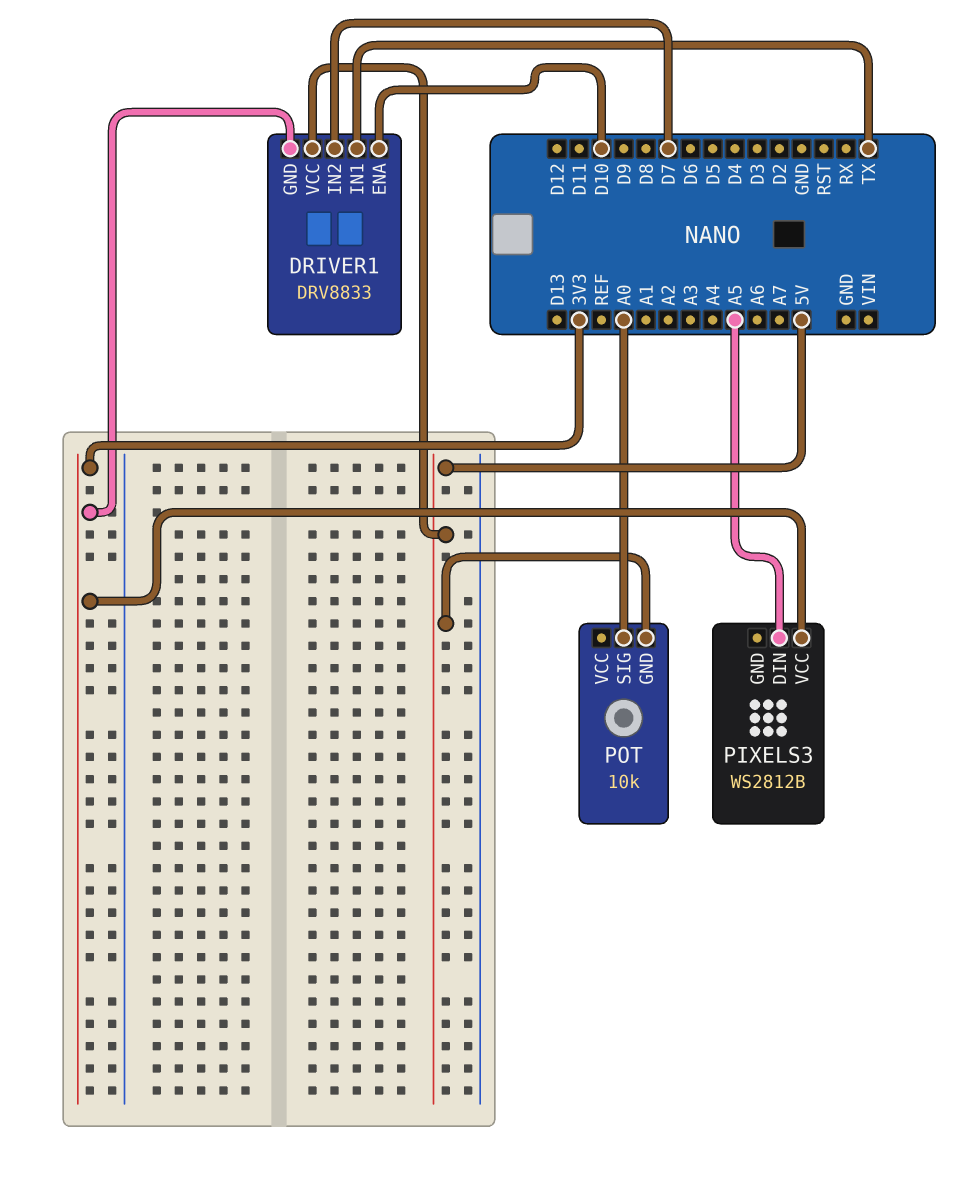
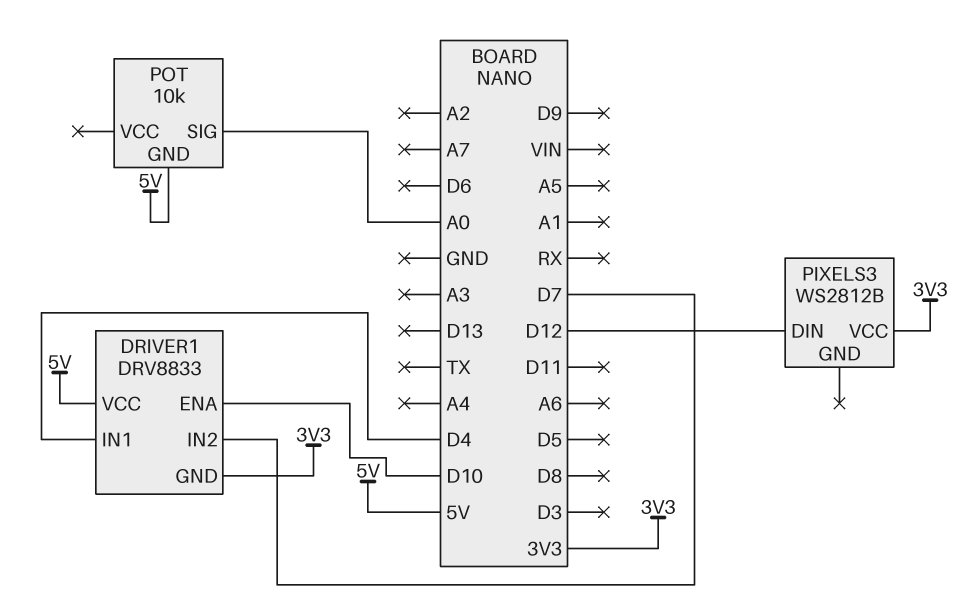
DRIVER1 pin IN1: TX -> D4
PIXELS3 pin DIN: A5 -> D12

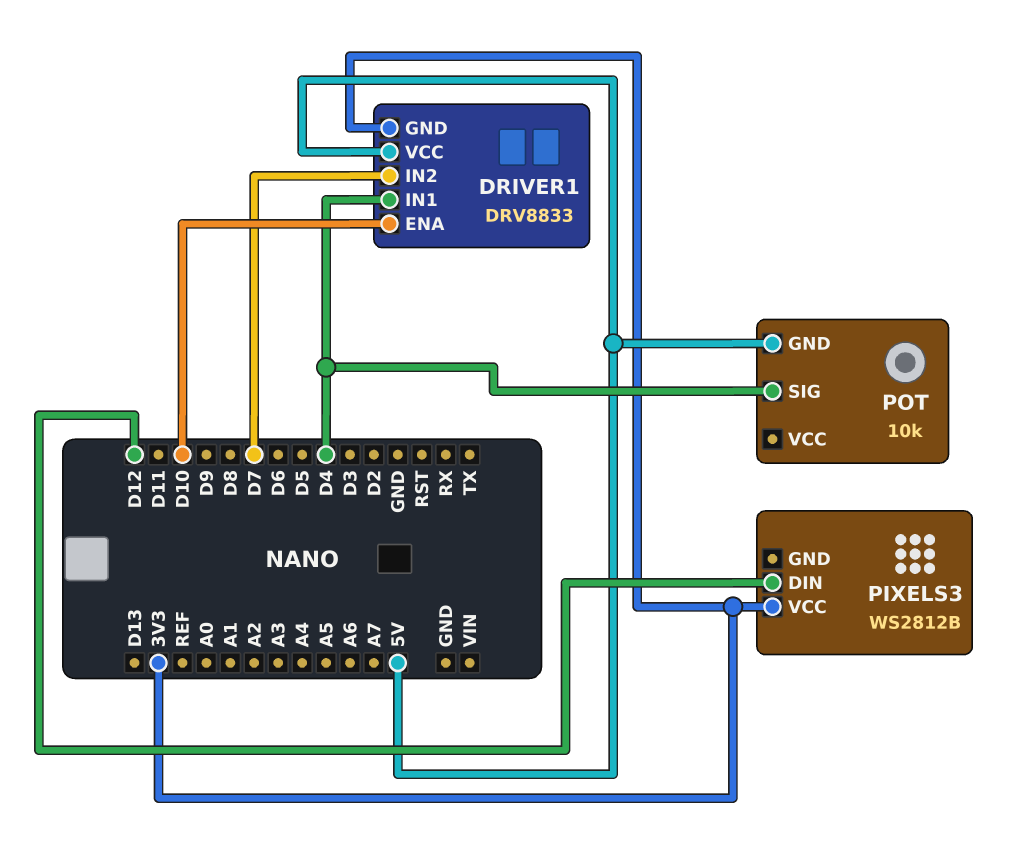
POT pin SIG: A0 -> D4

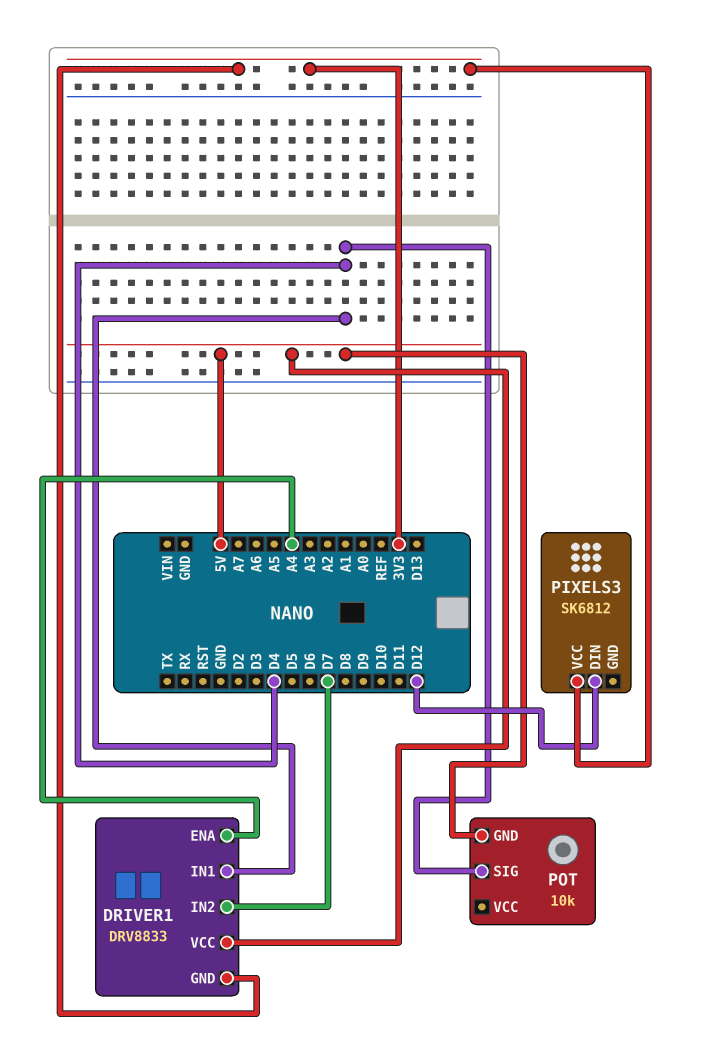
DRIVER1 pin ENA: D10 -> A4
PIXELS3: WS2812B -> SK6812

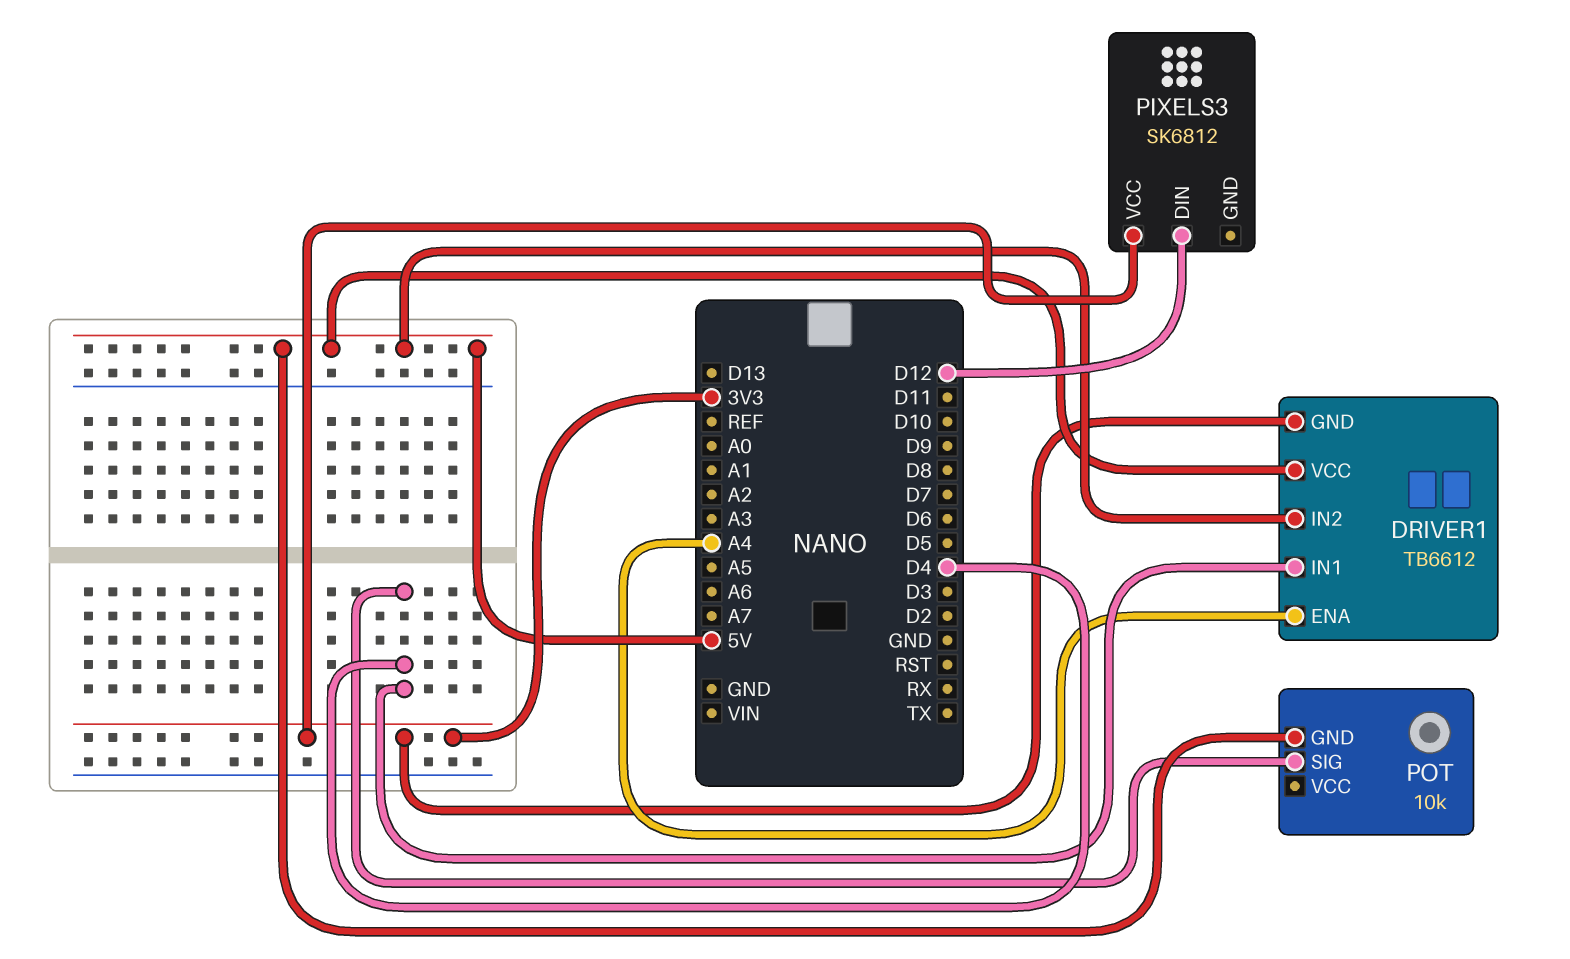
DRIVER1: DRV8833 -> TB6612
DRIVER1 pin IN2: D7 -> 5V

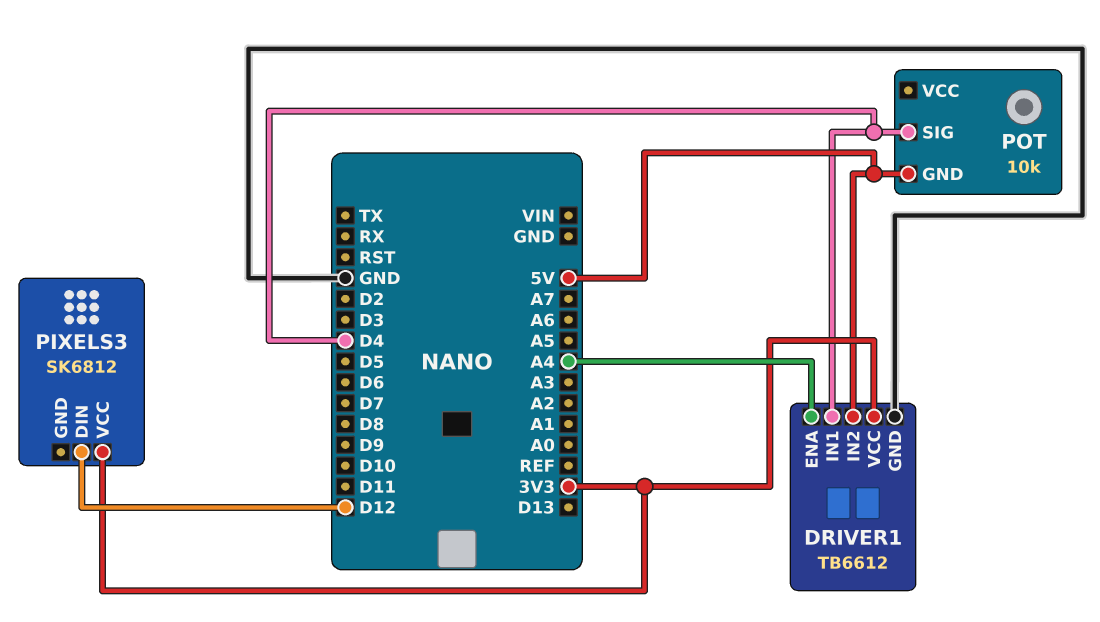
DRIVER1 pin GND: 3V3 -> GND
DRIVER1 pin VCC: 5V -> 3V3

